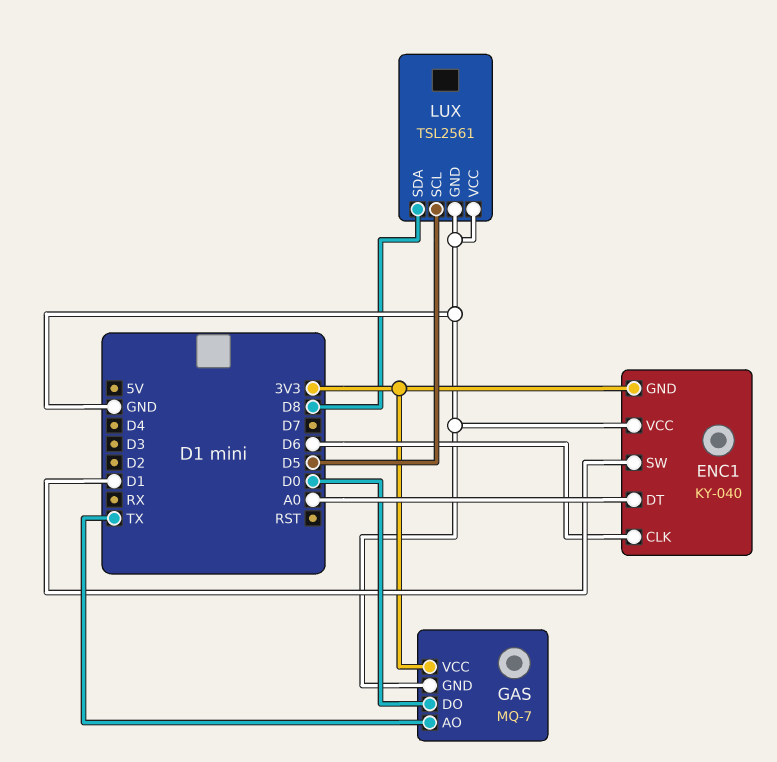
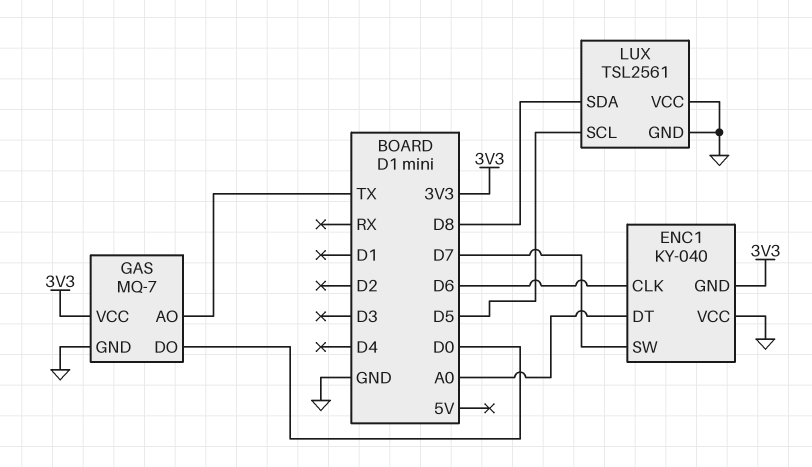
ENC1 pin SW: D1 -> D7

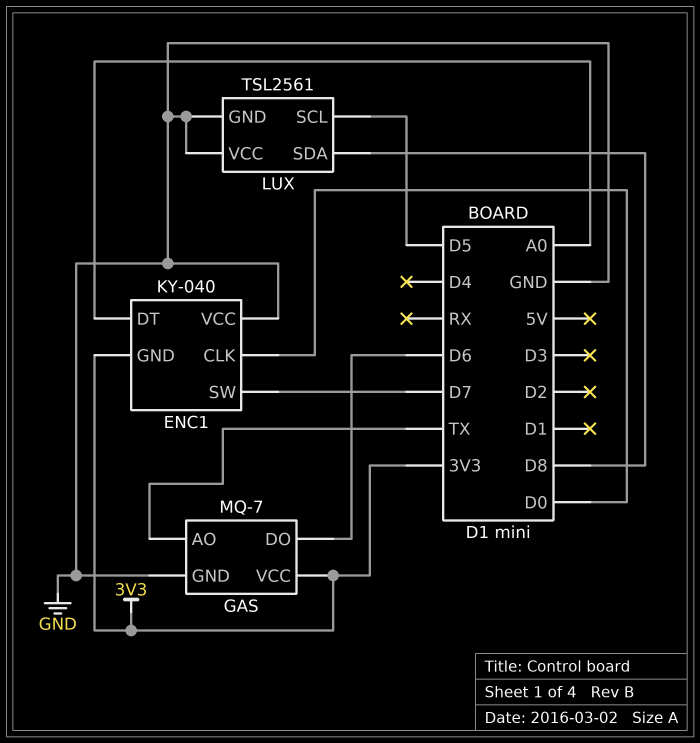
ENC1 pin CLK: D6 -> D0
GAS pin DO: D0 -> D6

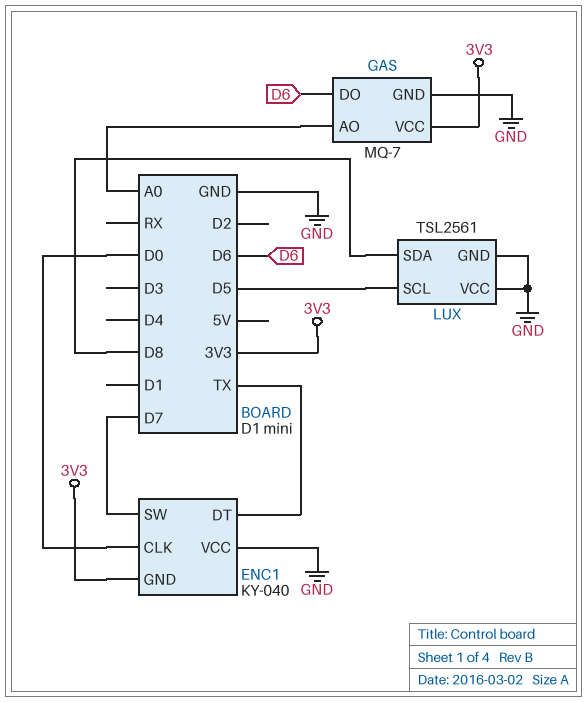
ENC1 pin DT: A0 -> TX
GAS pin AO: TX -> A0

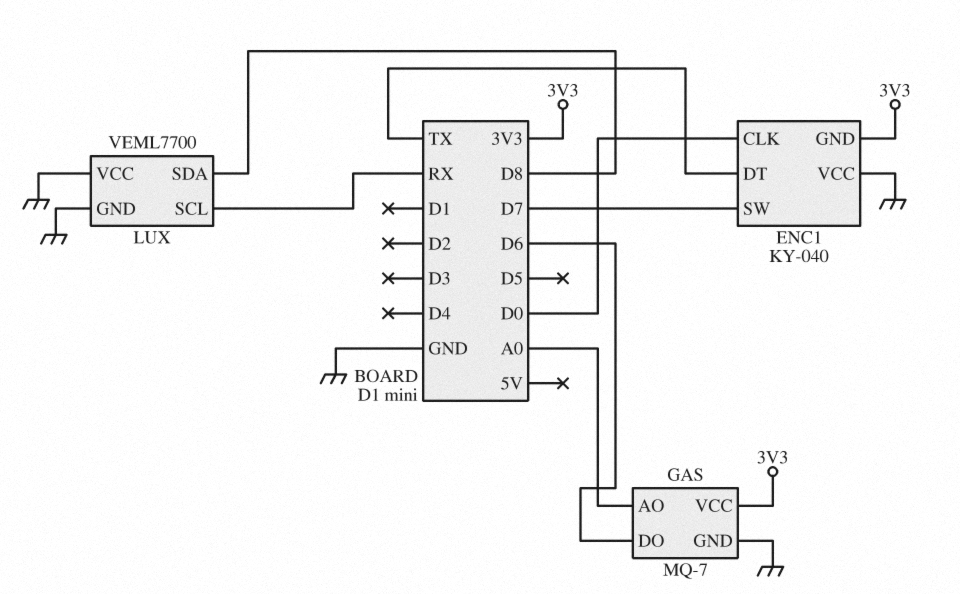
LUX: TSL2561 -> VEML7700
LUX pin SCL: D5 -> RX

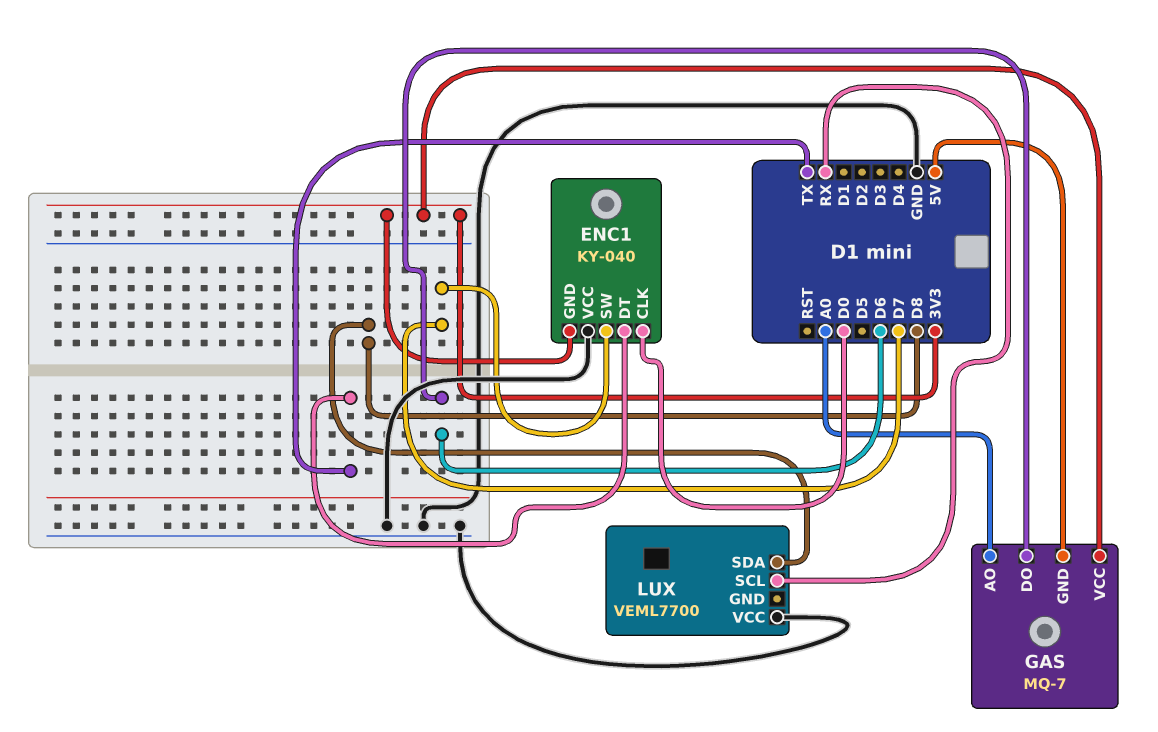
GAS pin GND: GND -> 5V
LUX pin GND: GND -> none

